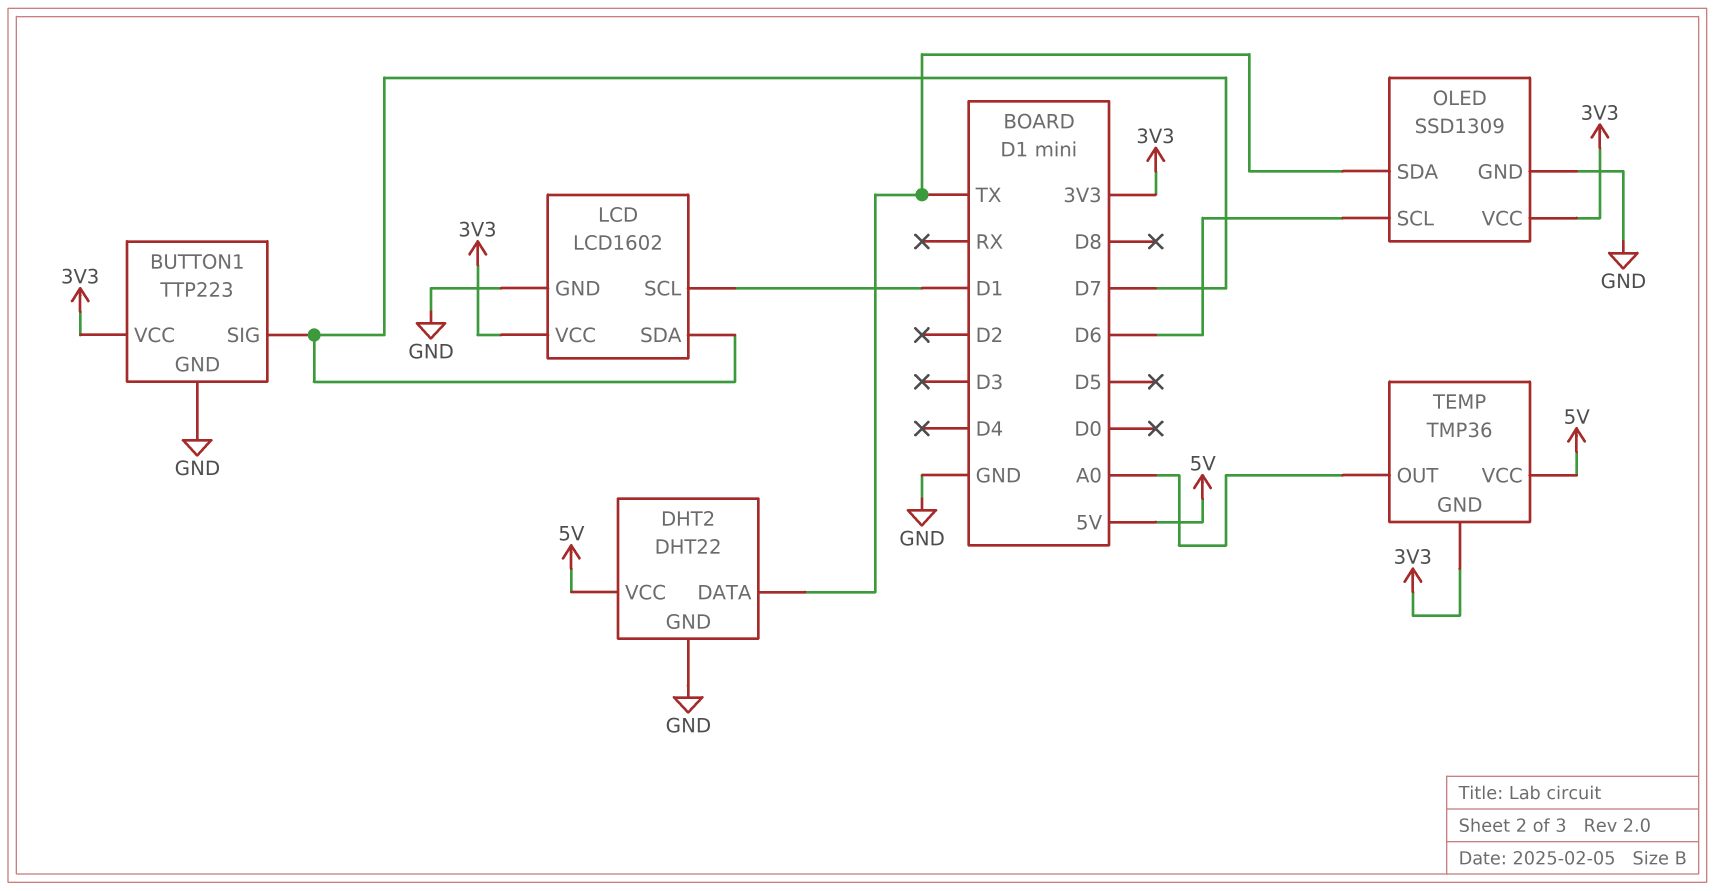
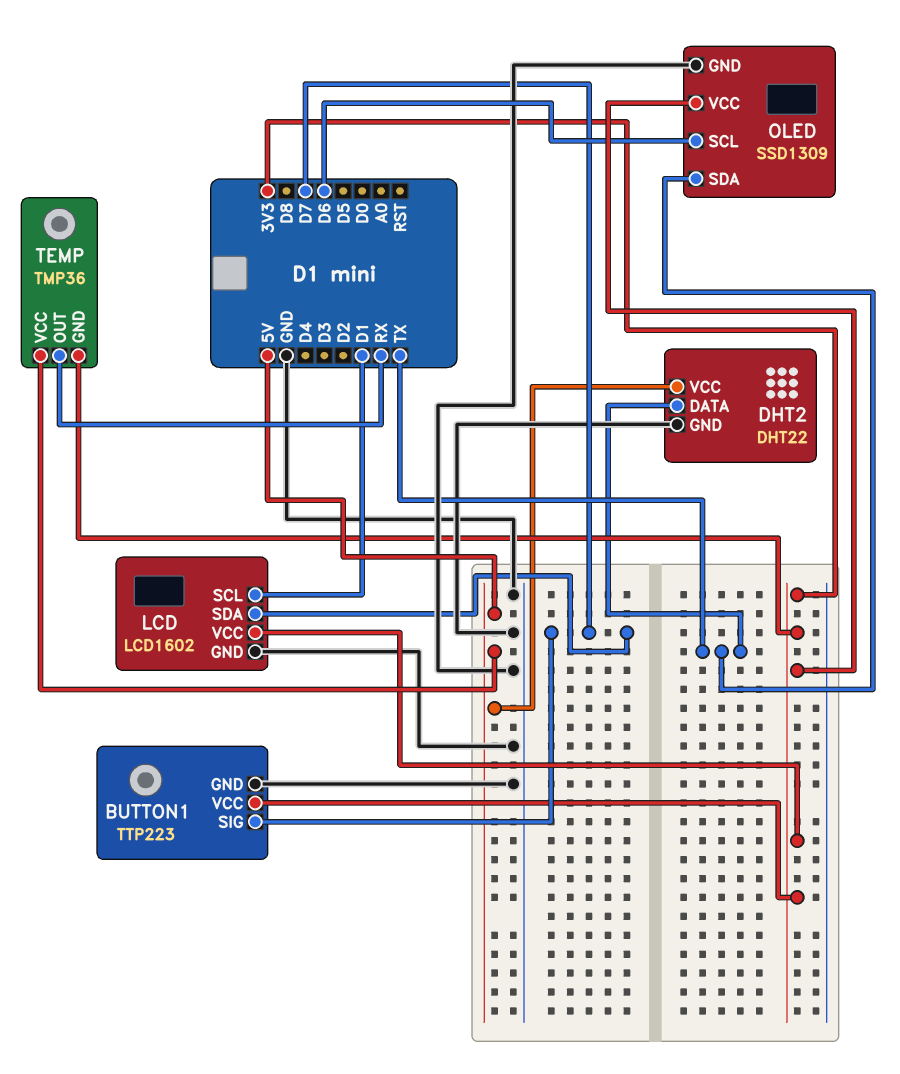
TEMP pin OUT: A0 -> RX

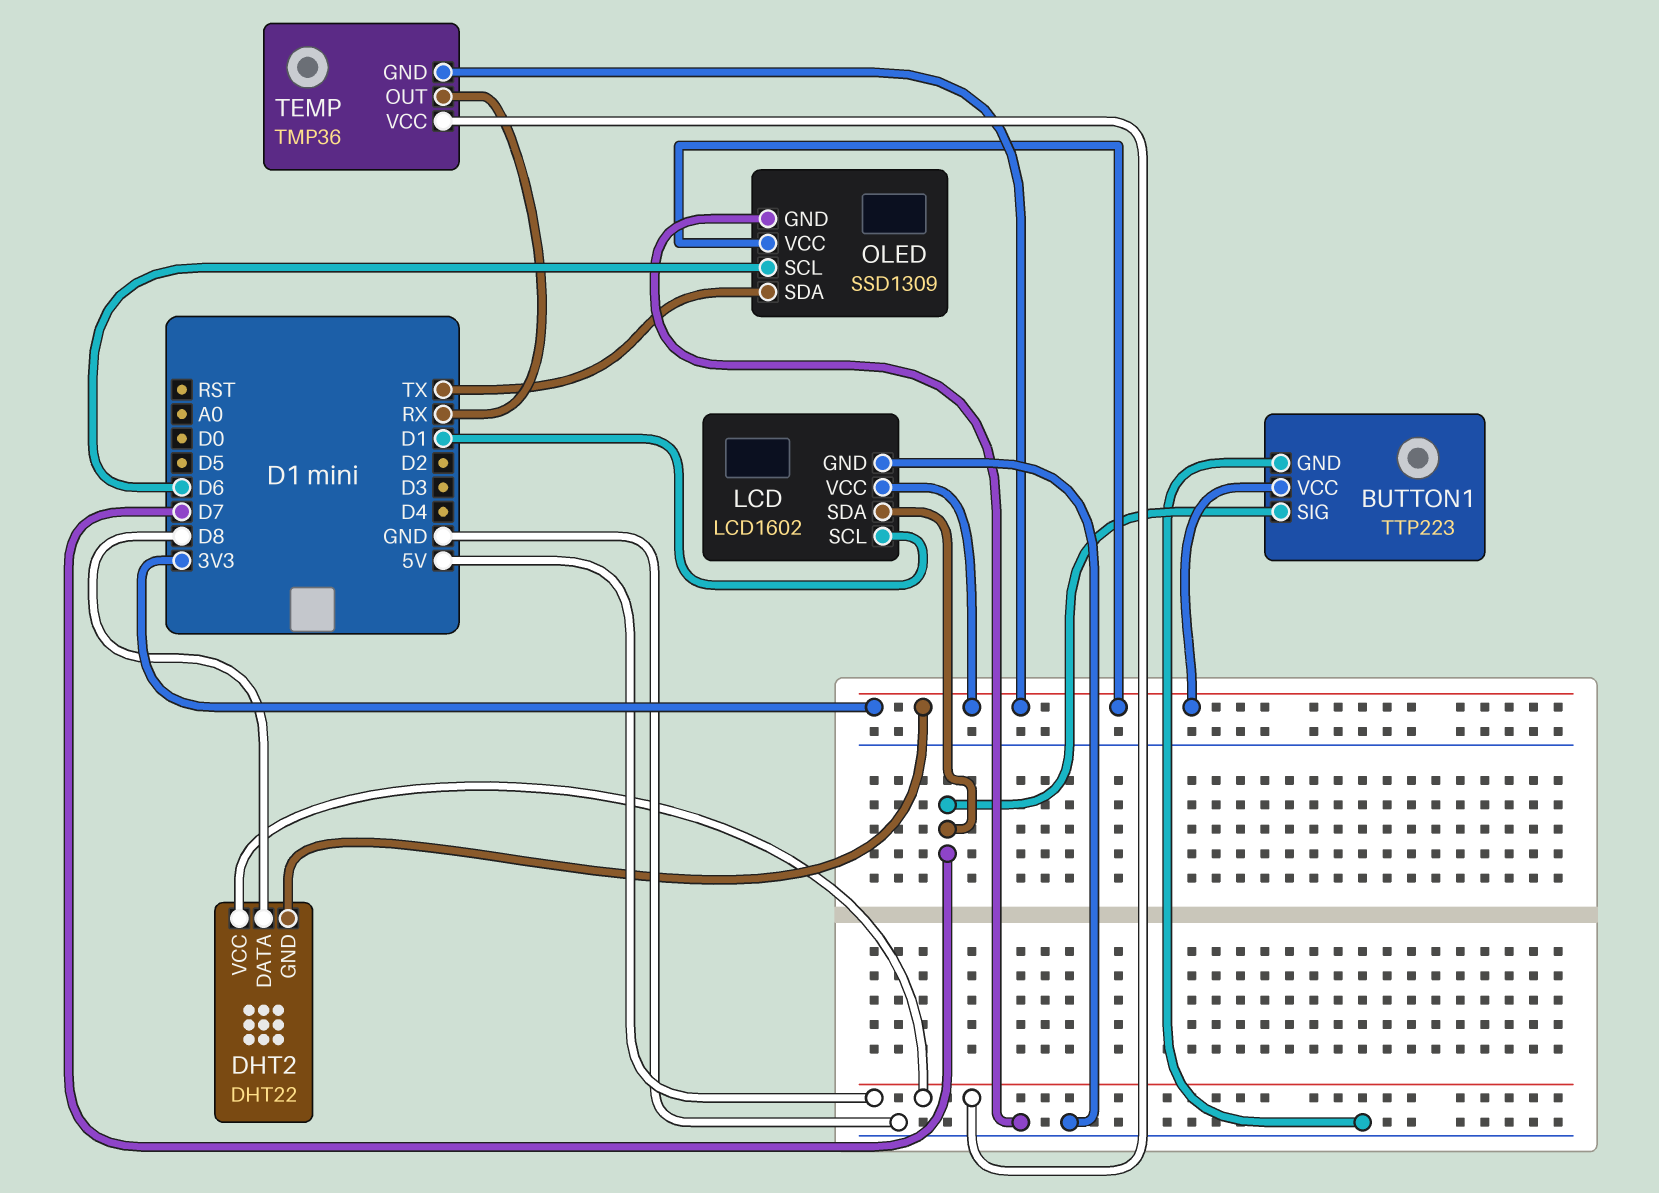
DHT2 pin DATA: TX -> D8
DHT2 pin GND: GND -> 3V3

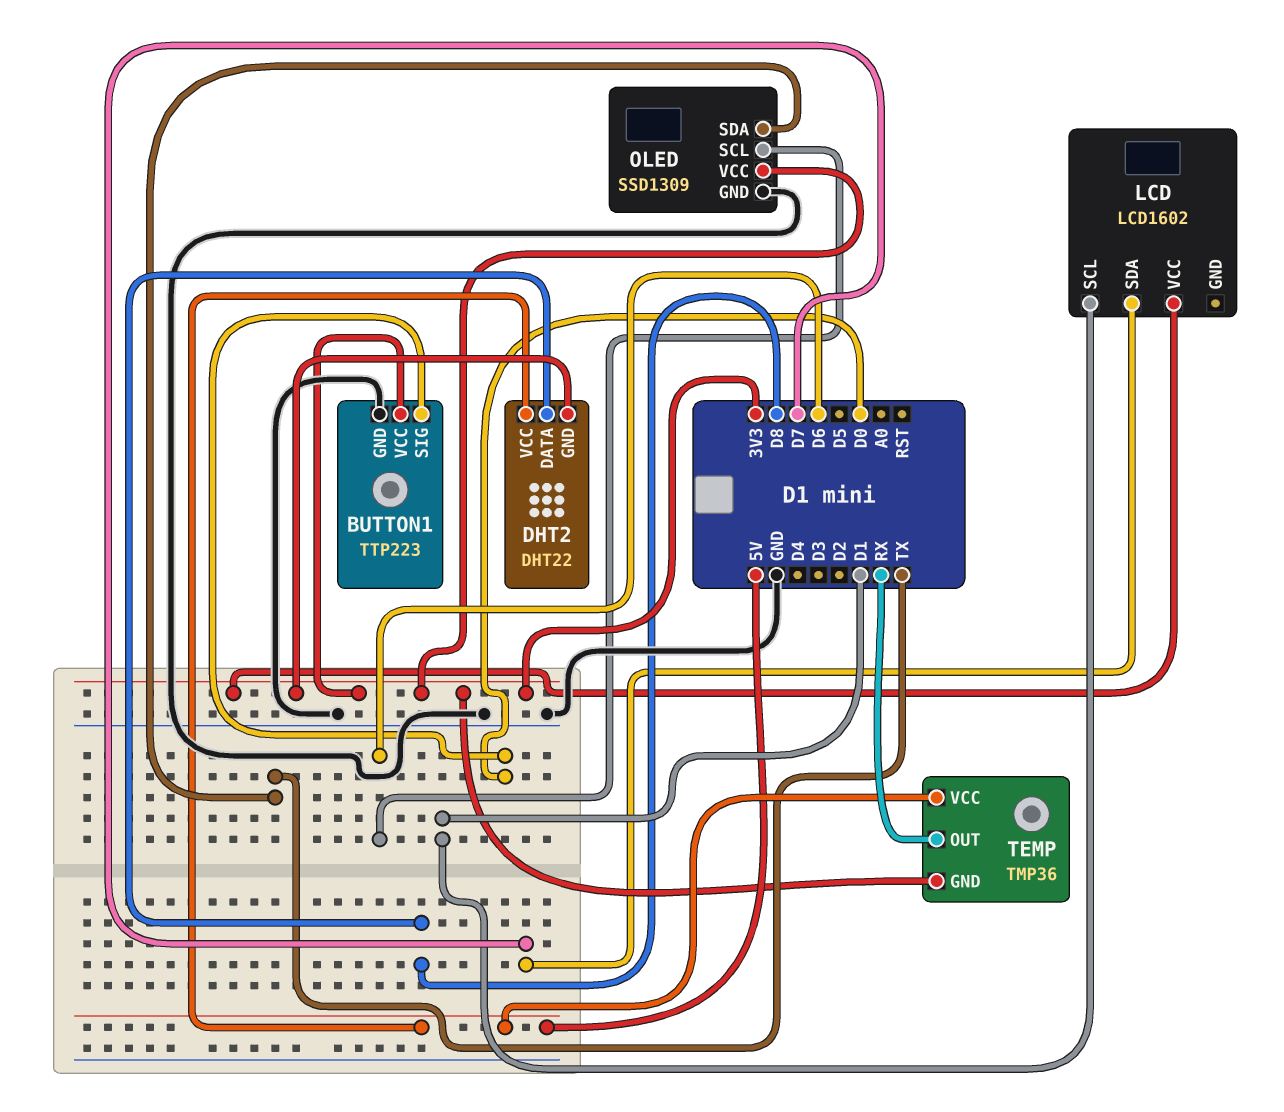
BUTTON1 pin SIG: D7 -> D0
LCD pin GND: GND -> none

